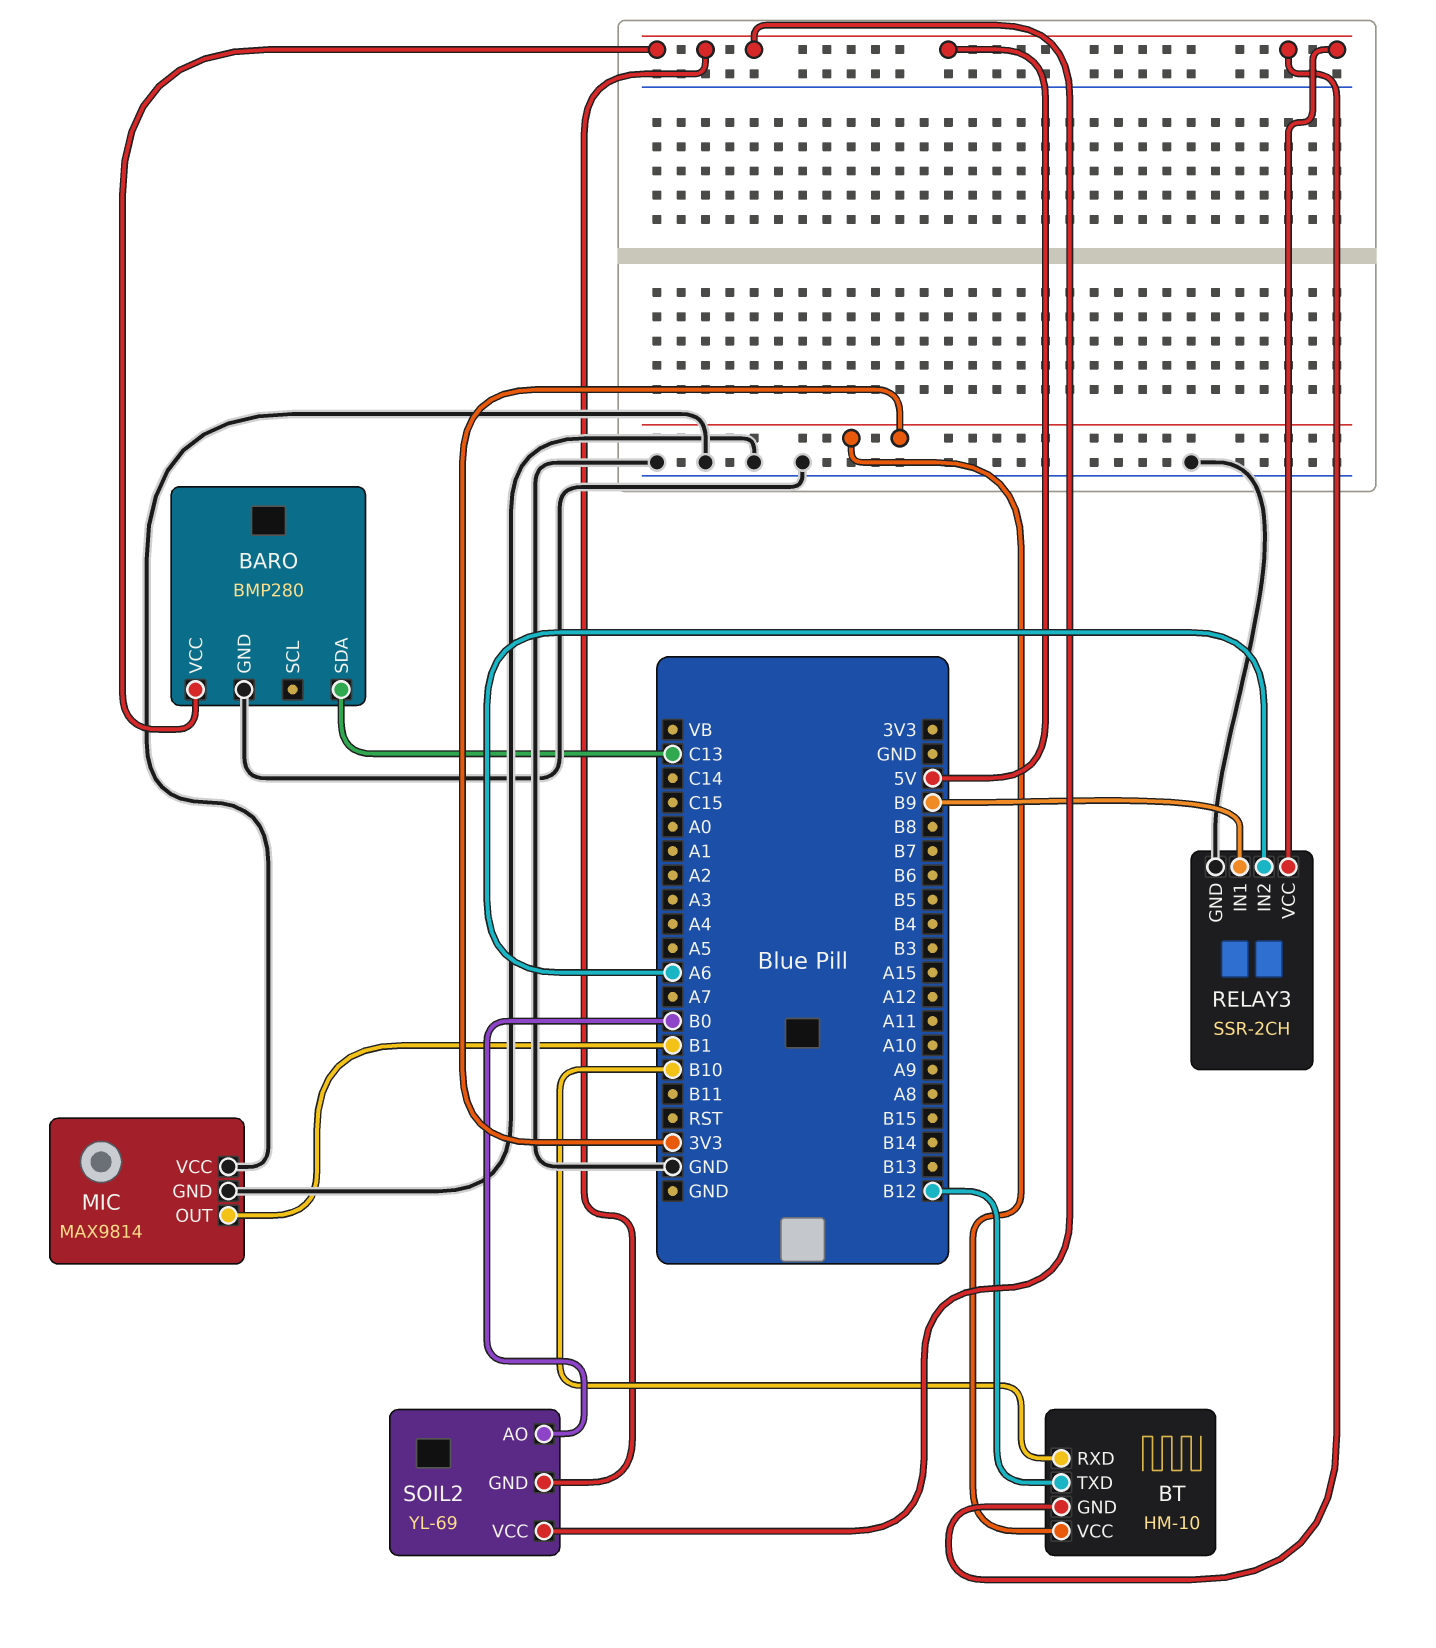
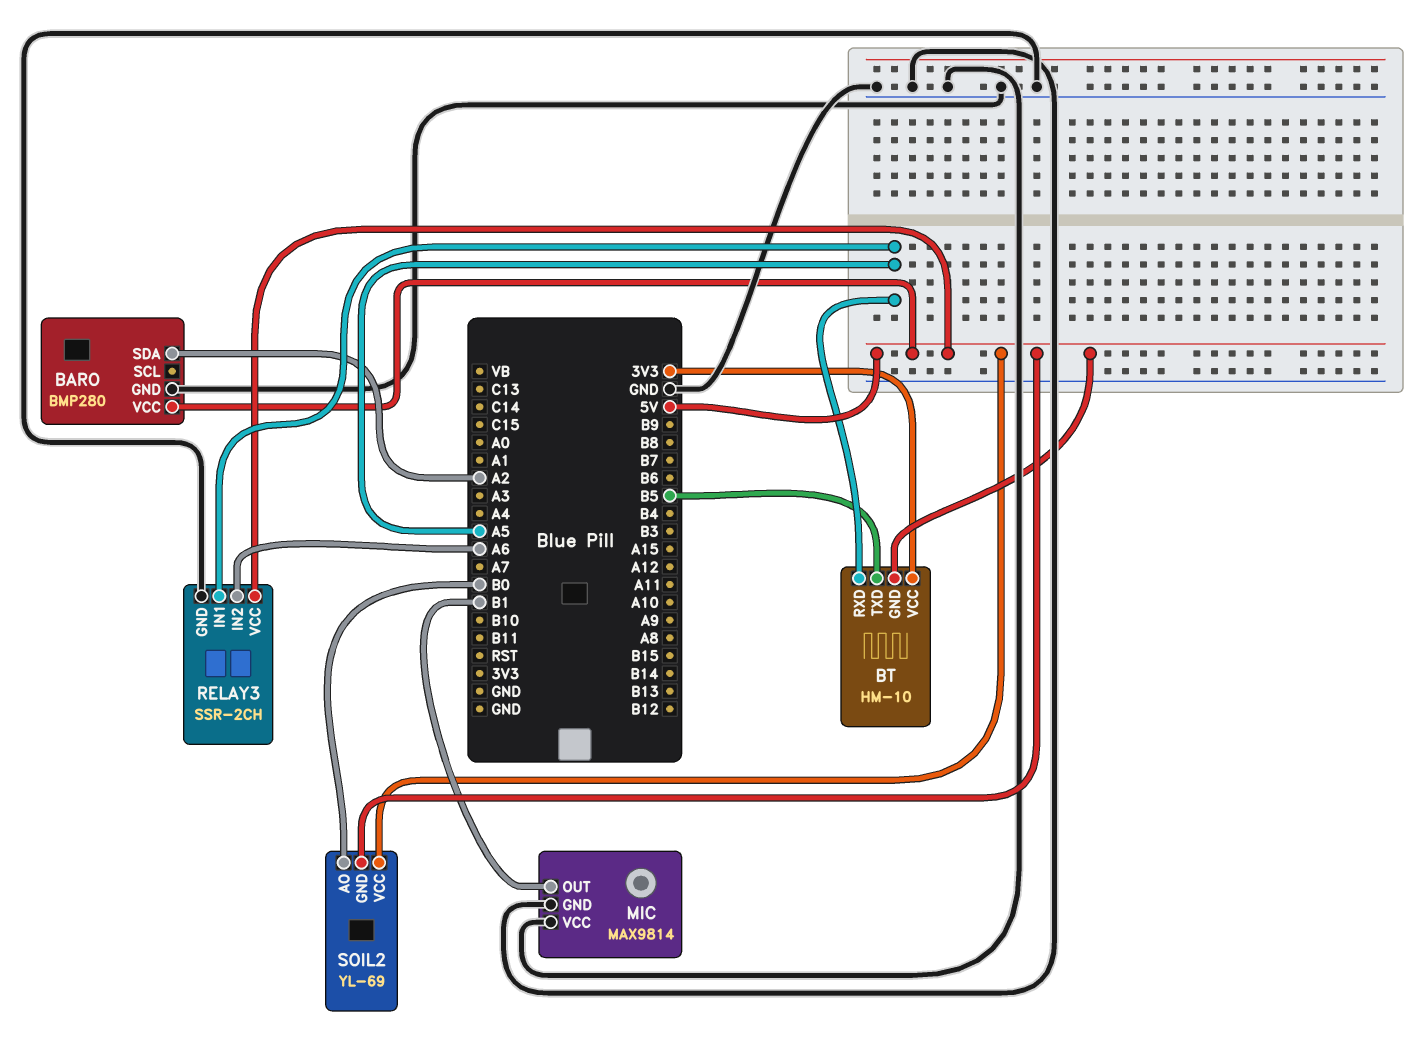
BARO pin SDA: C13 -> A2
BT pin RXD: B10 -> A5
BT pin TXD: B12 -> B5
RELAY3 pin IN1: B9 -> A5

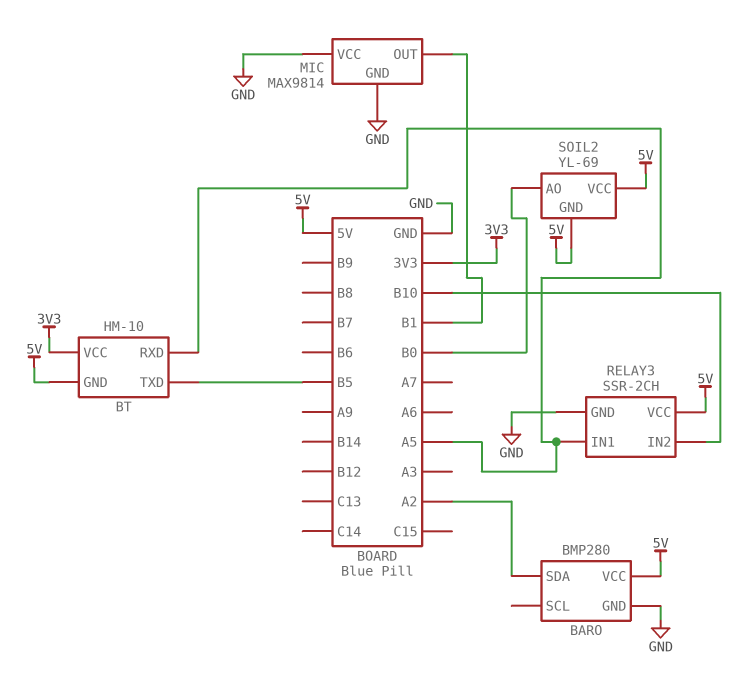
RELAY3 pin IN2: A6 -> B10

